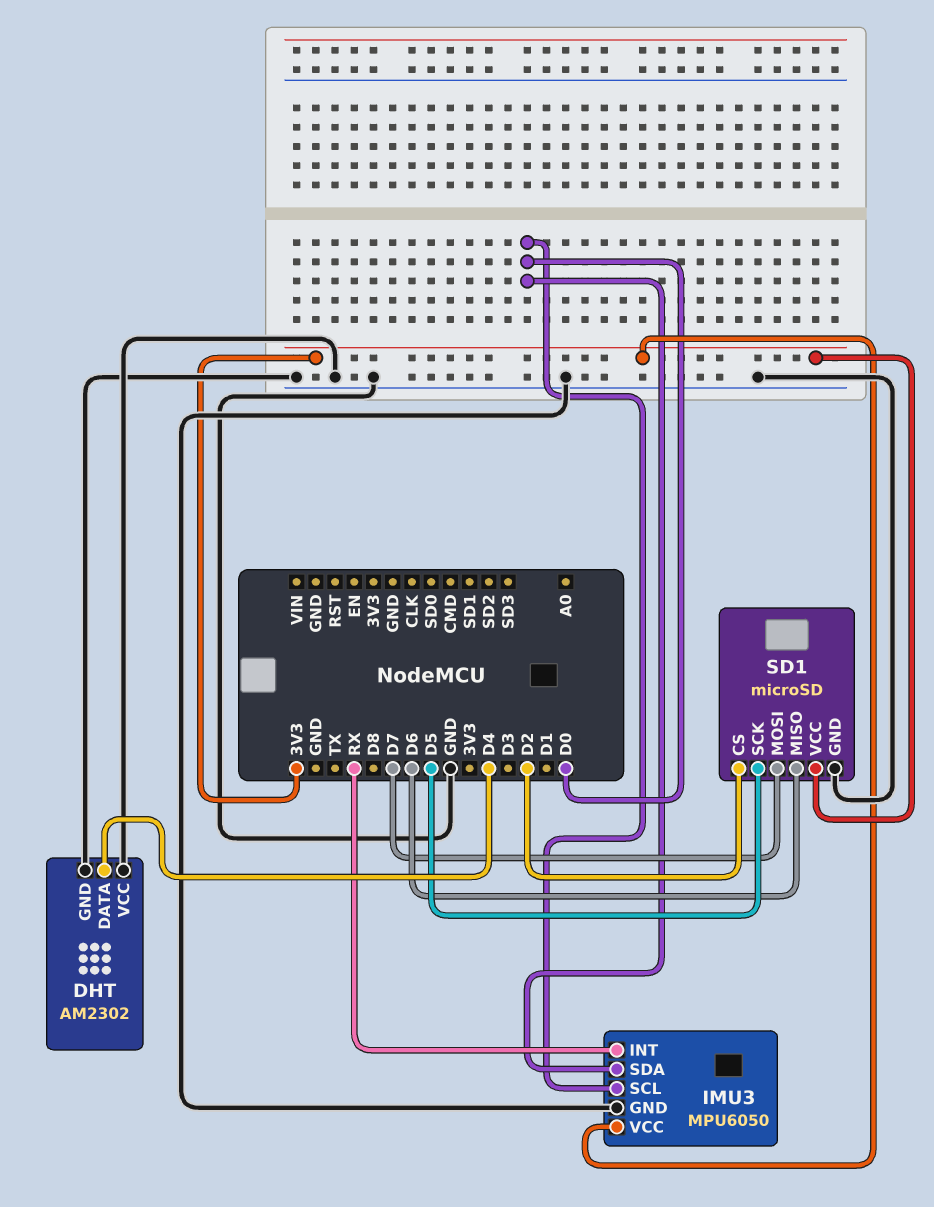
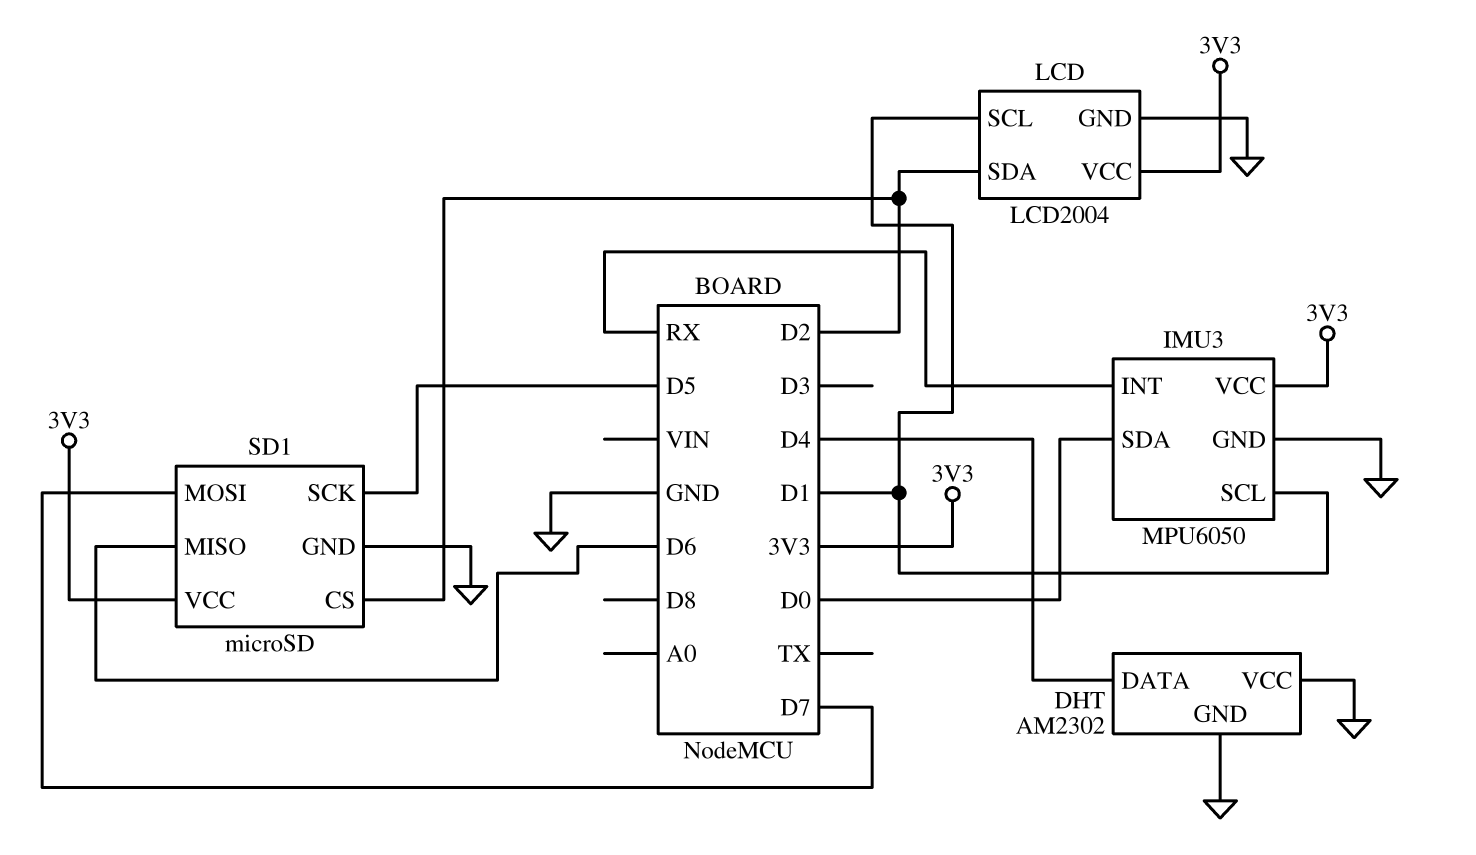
IMU3 pin SCL: D0 -> D1
LCD: none -> LCD2004
LCD pin GND: none -> GND
LCD pin SCL: none -> D1
LCD pin SDA: none -> D2
LCD pin VCC: none -> 3V3

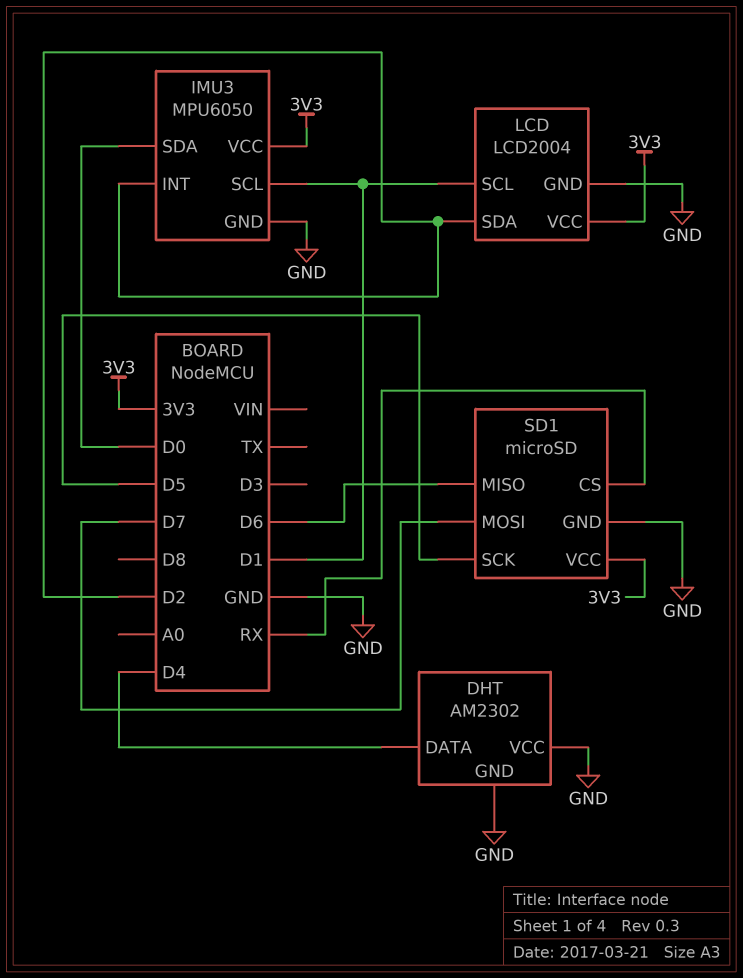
IMU3 pin INT: RX -> D2
SD1 pin CS: D2 -> RX

